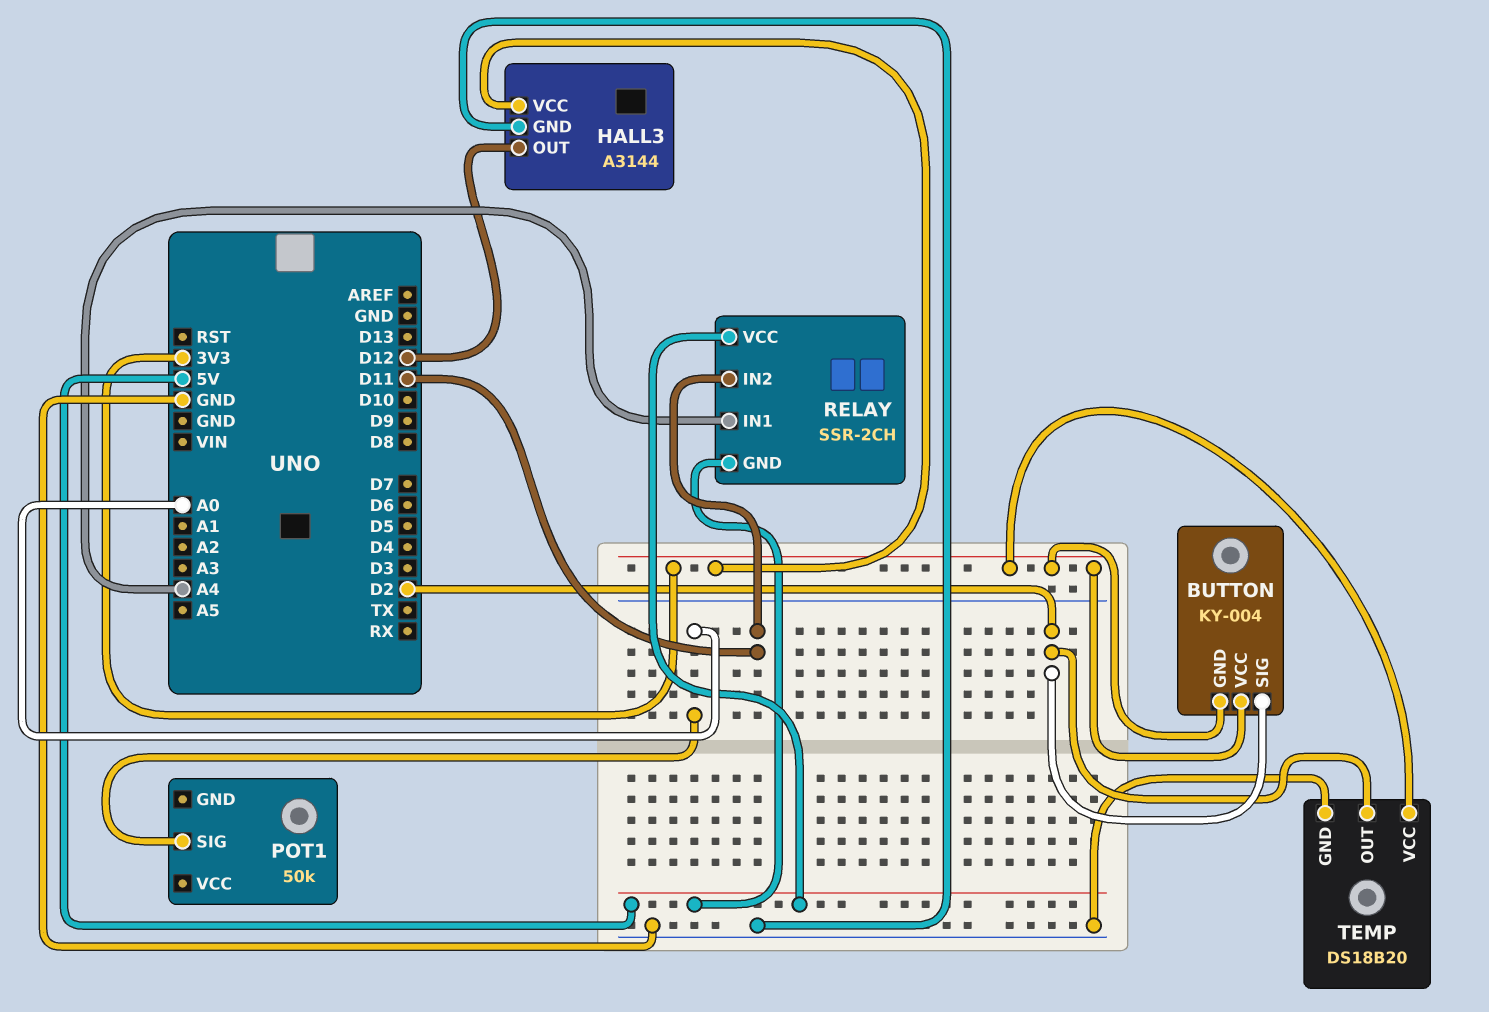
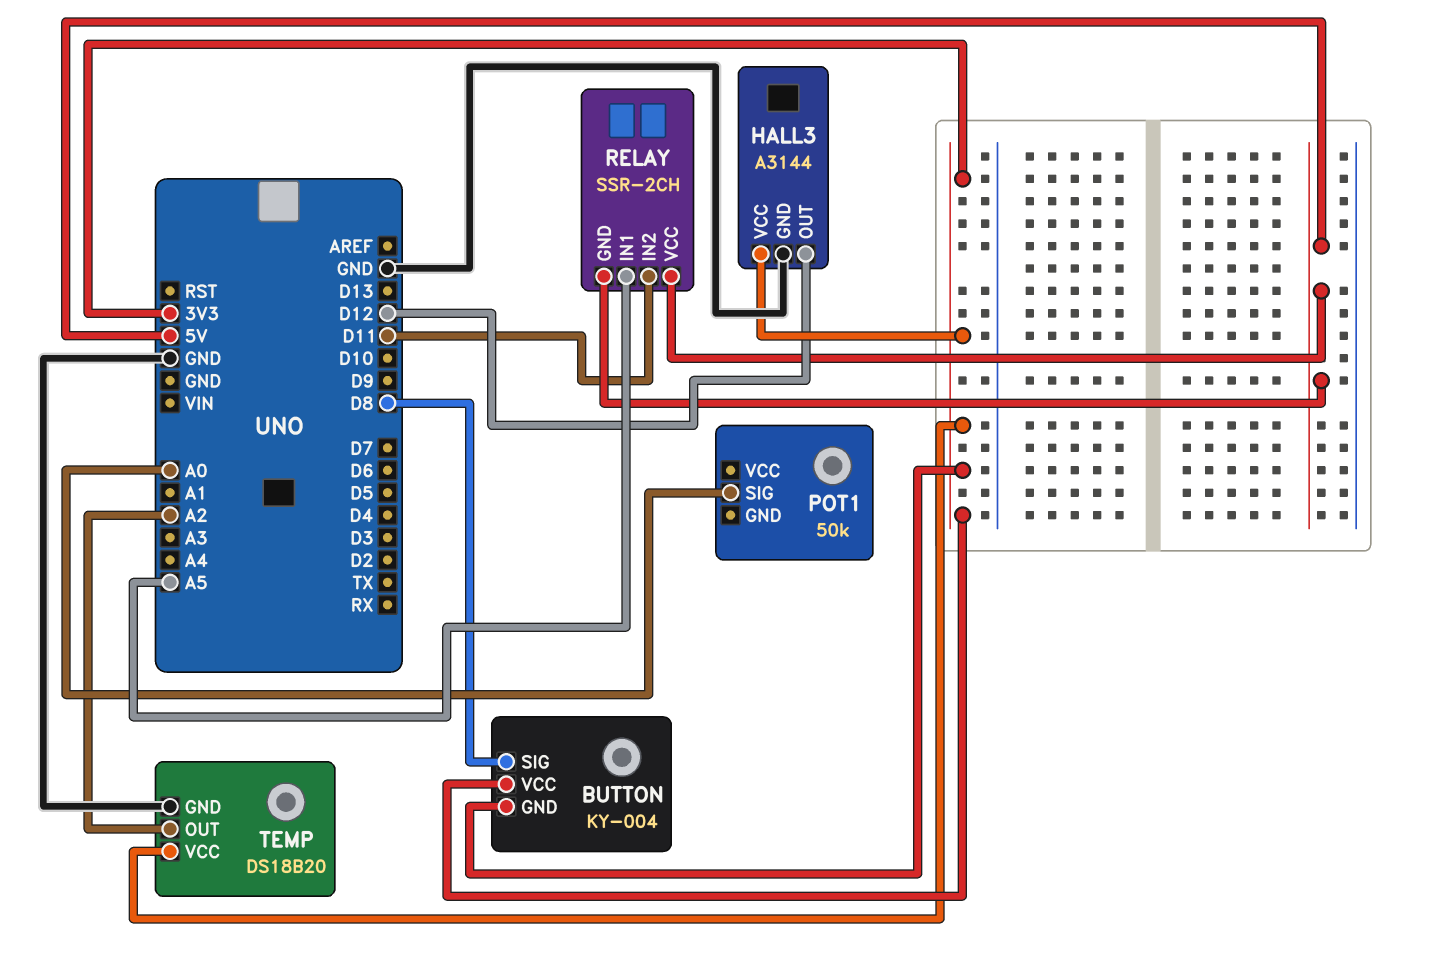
BUTTON pin SIG: D2 -> D8
RELAY pin IN1: A4 -> A5
TEMP pin OUT: D2 -> A2

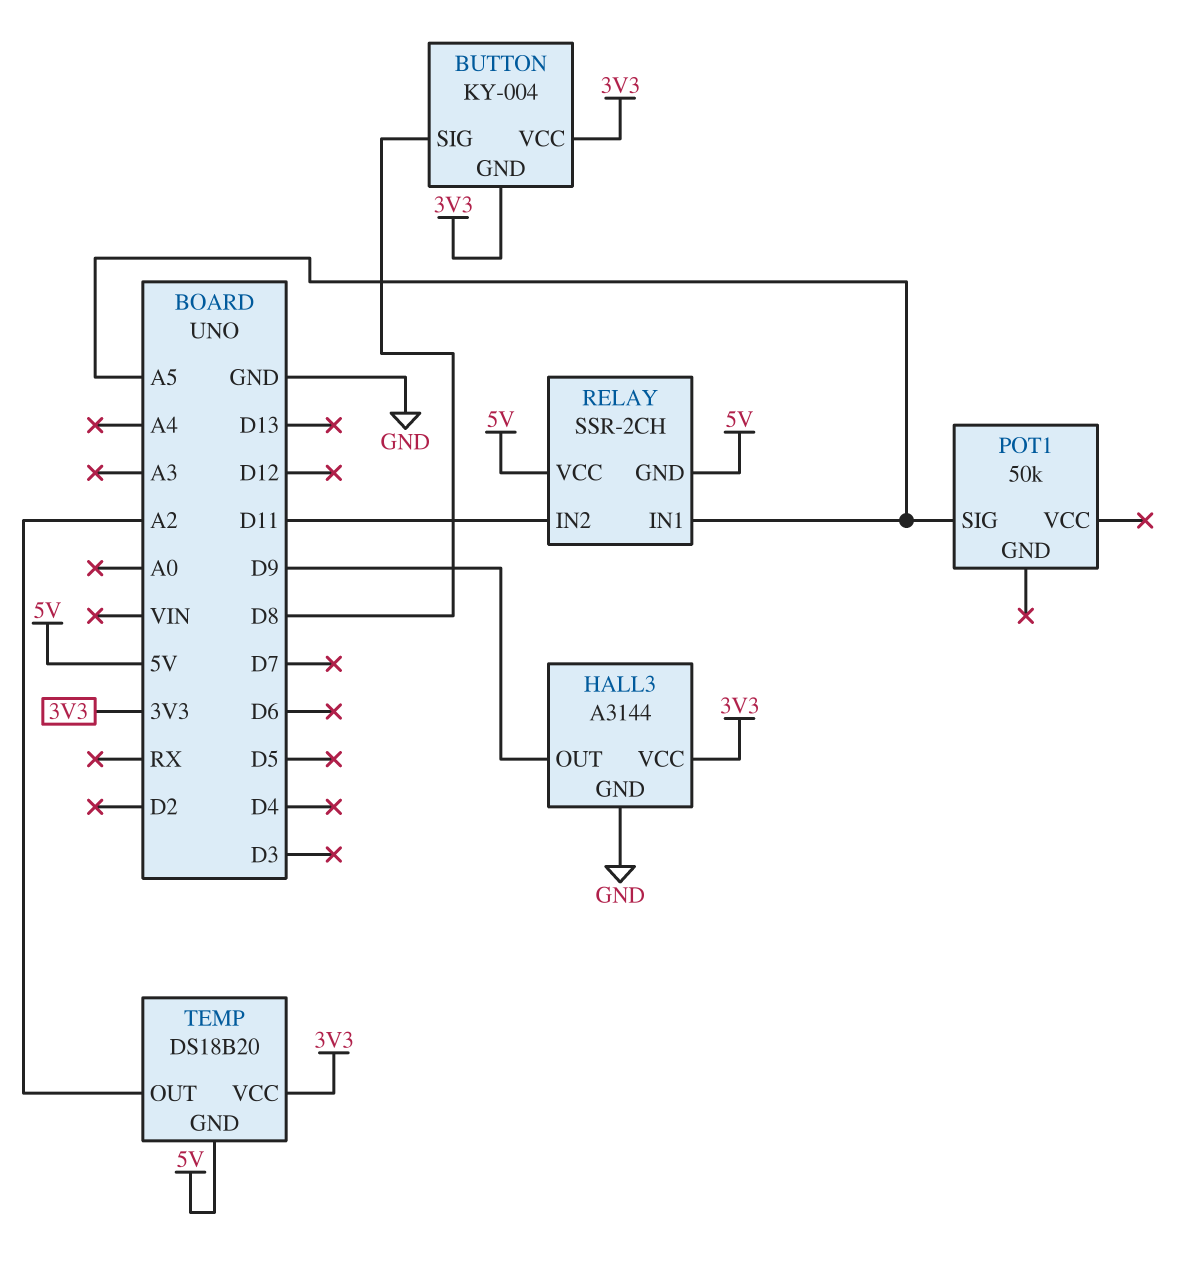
HALL3 pin OUT: D12 -> D9
POT1 pin SIG: A0 -> A5
TEMP pin GND: GND -> 5V

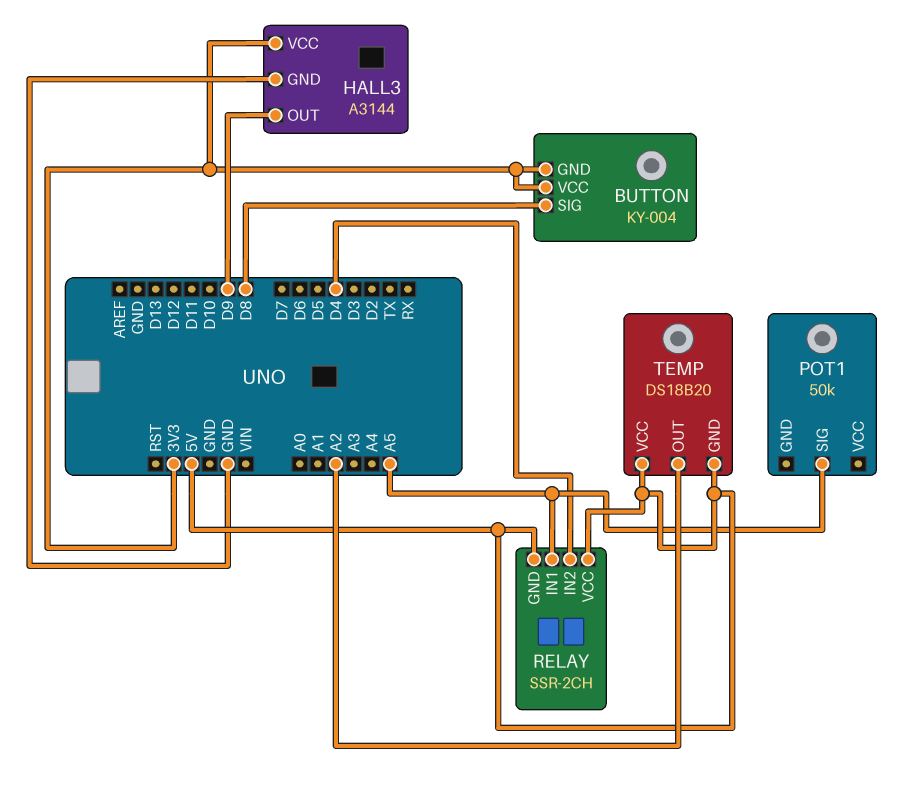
RELAY pin IN2: D11 -> D4
TEMP pin VCC: 3V3 -> 5V

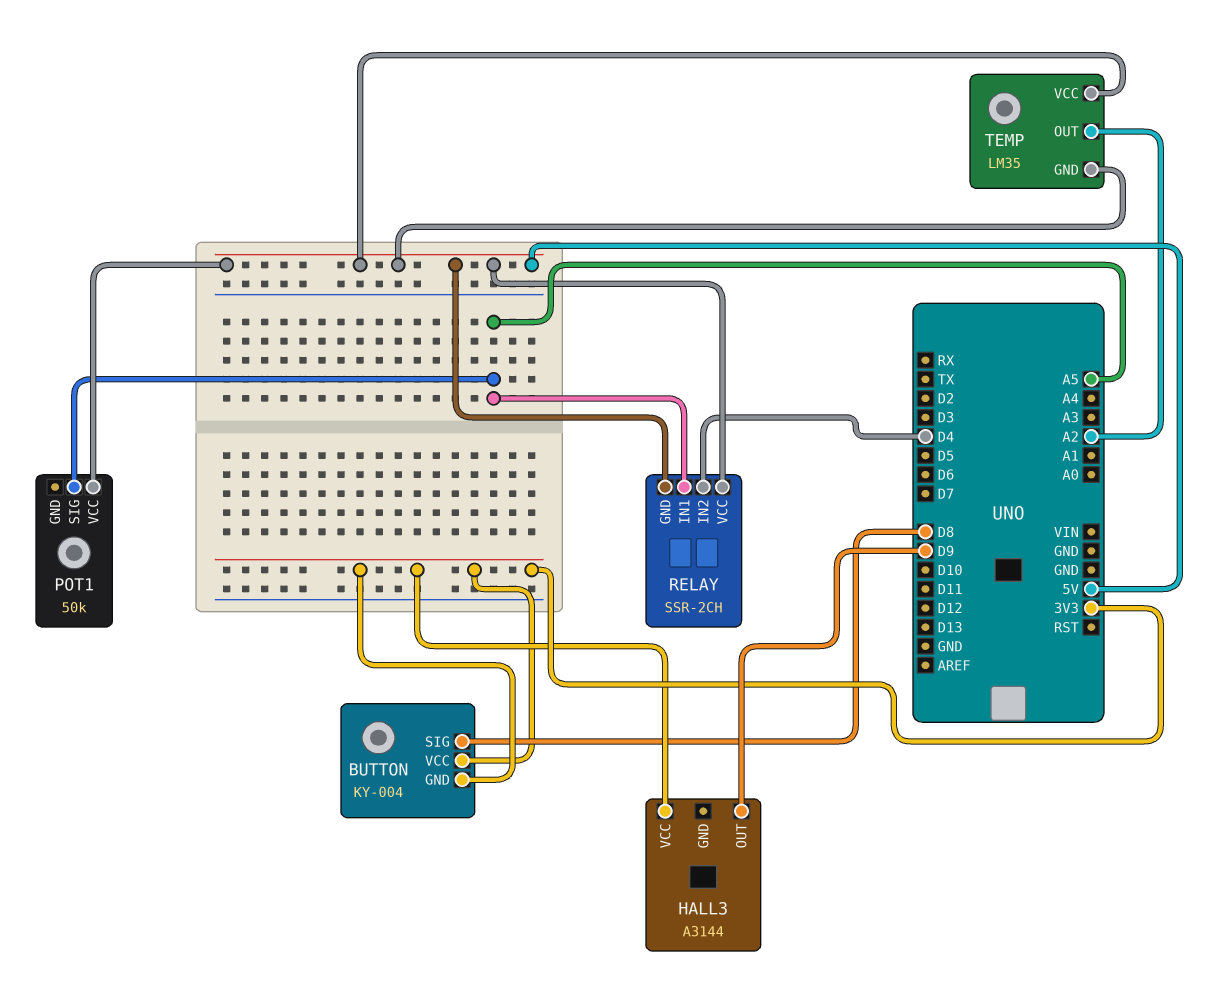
HALL3 pin GND: GND -> none
POT1 pin VCC: none -> 5V
TEMP: DS18B20 -> LM35

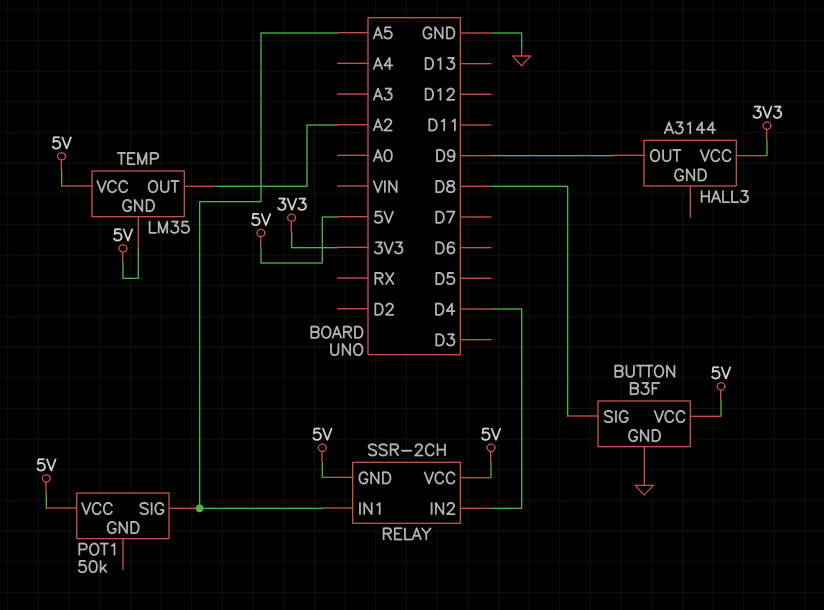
BUTTON: KY-004 -> B3F
BUTTON pin GND: 3V3 -> GND
BUTTON pin VCC: 3V3 -> 5V

